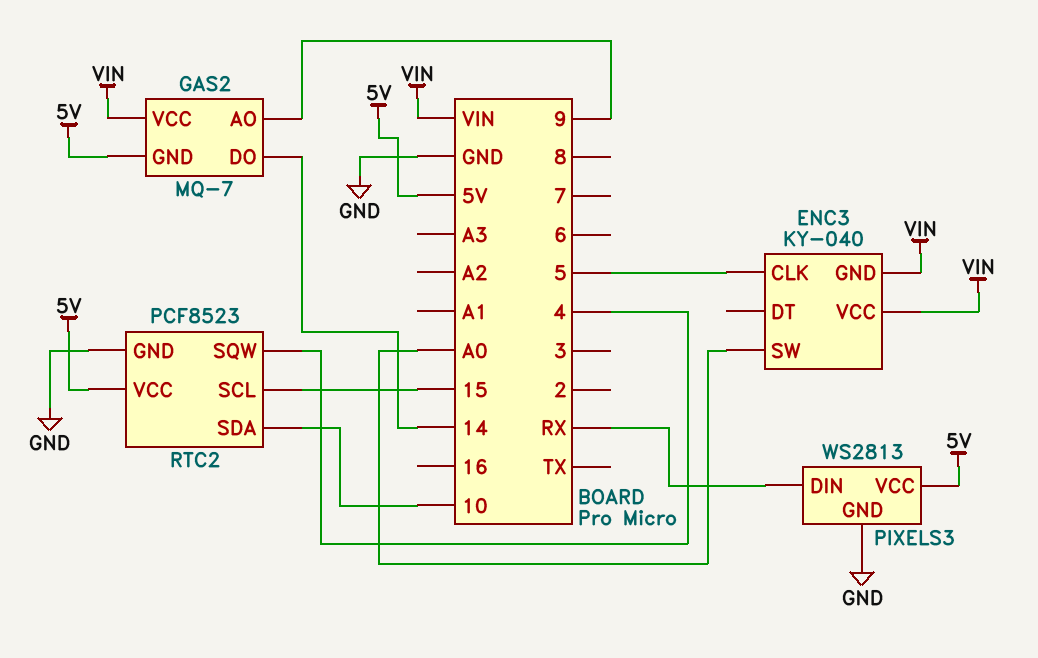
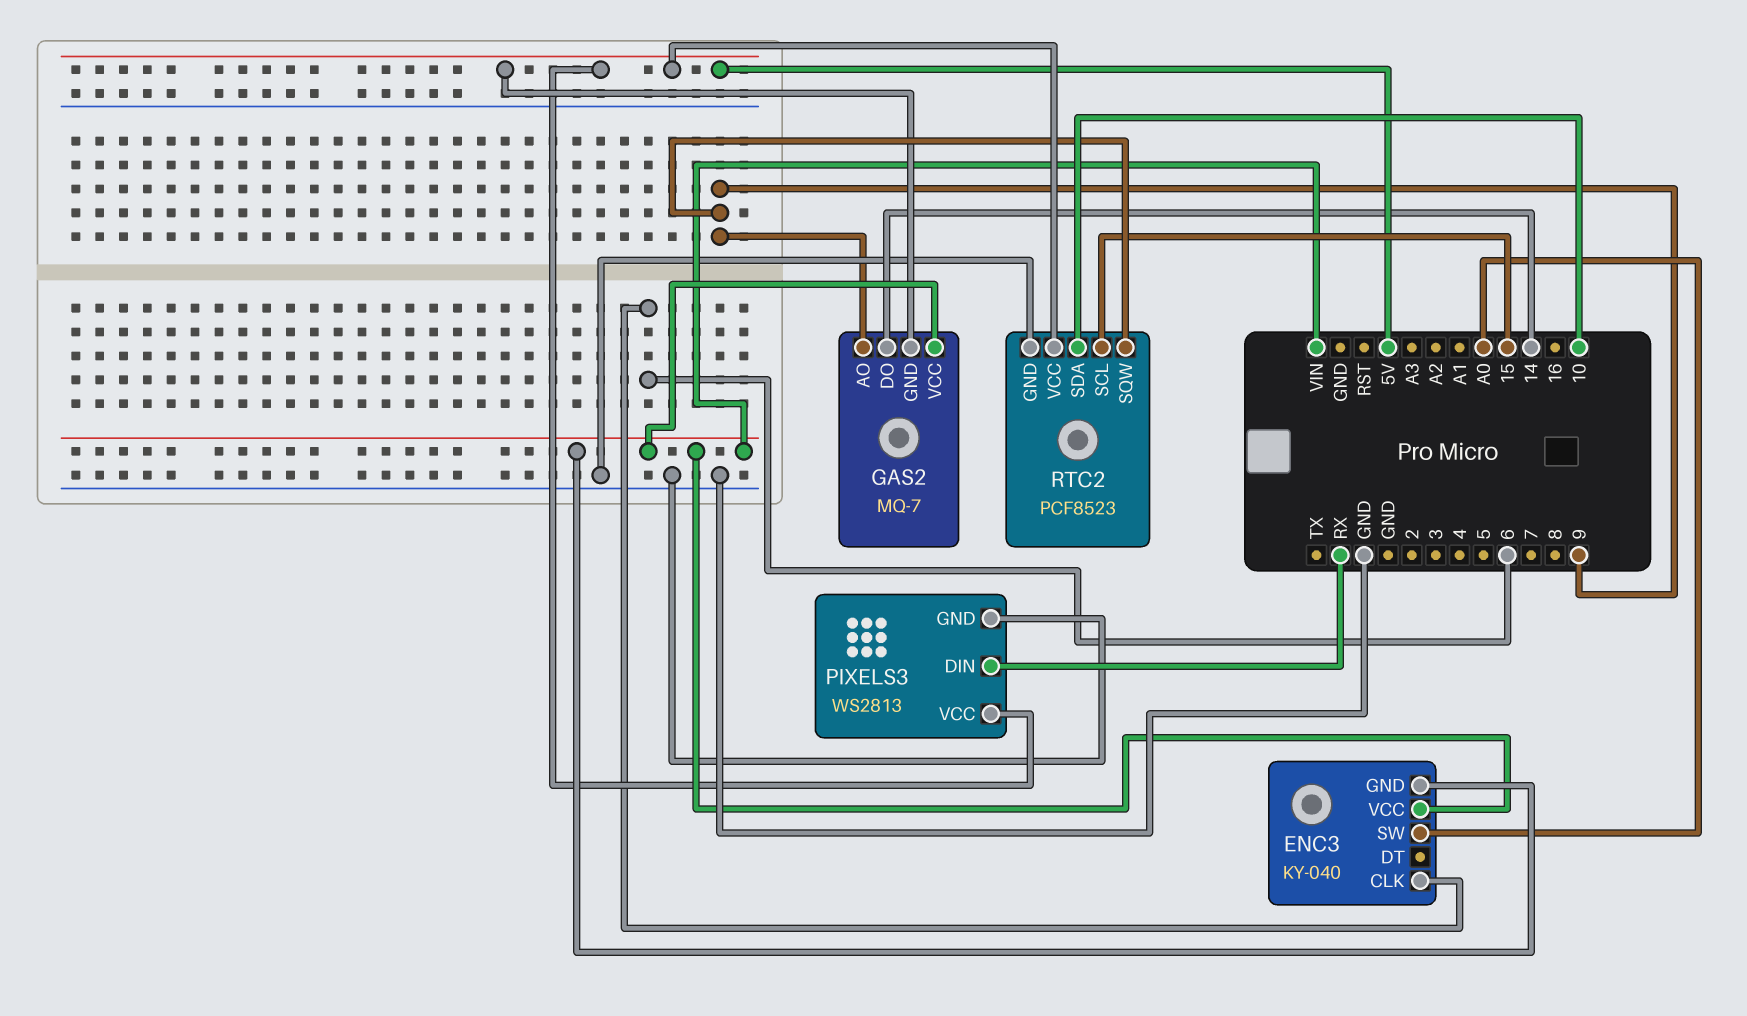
ENC3 pin CLK: 5 -> 6
RTC2 pin SQW: 4 -> 9

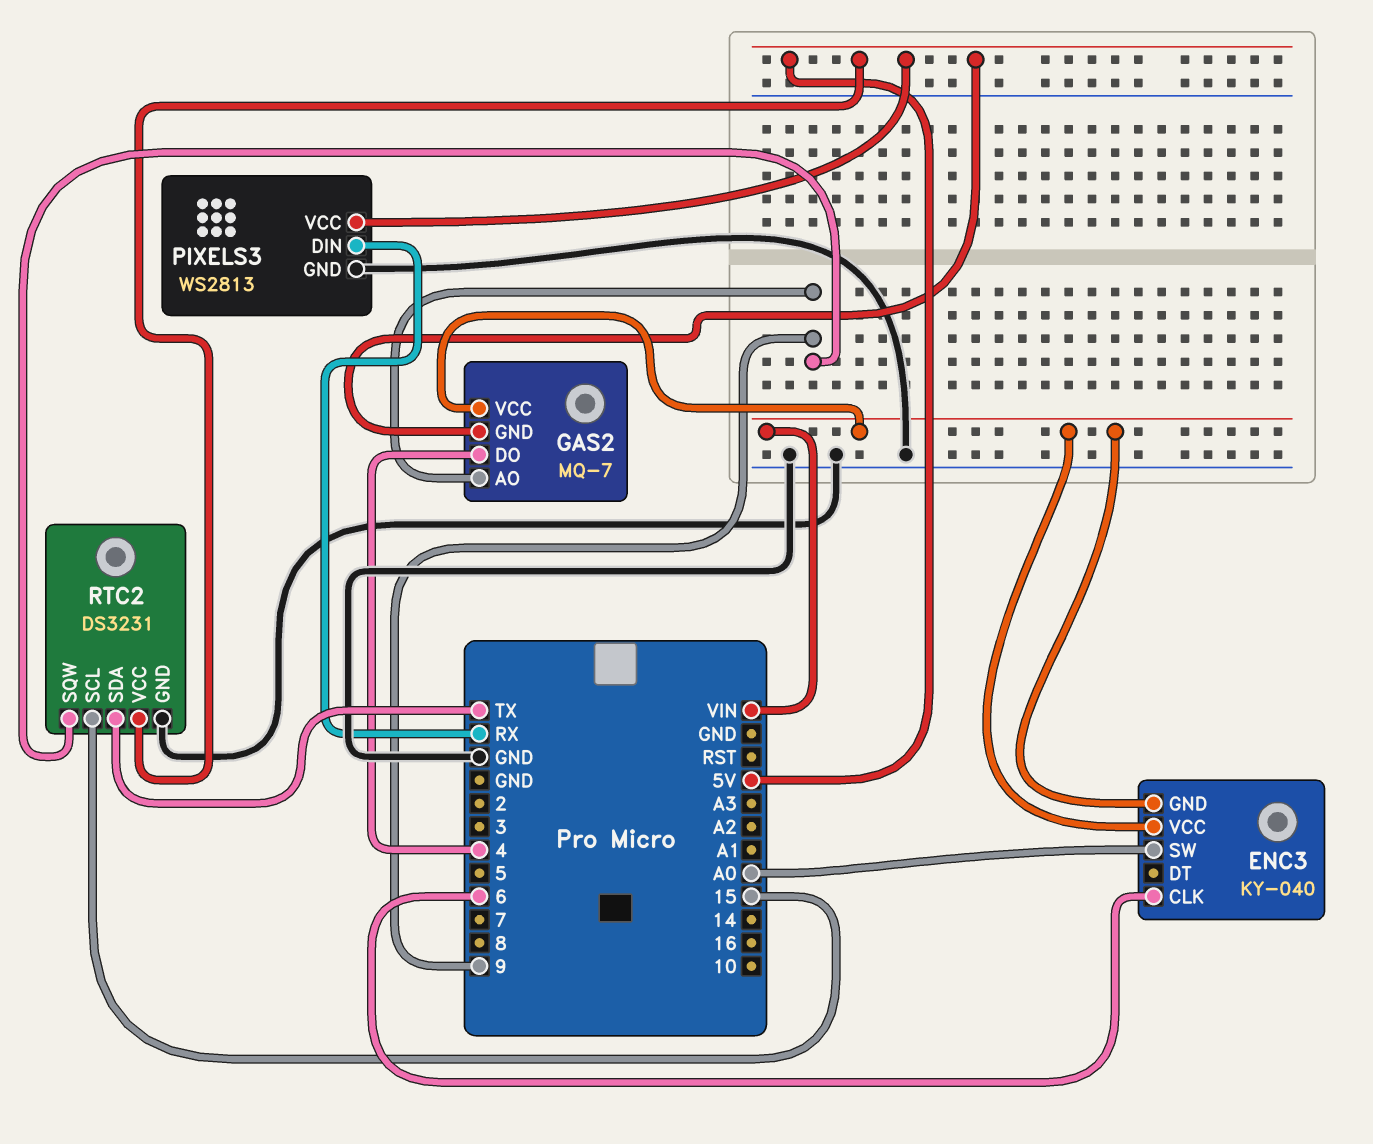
GAS2 pin DO: 14 -> 4
RTC2: PCF8523 -> DS3231
RTC2 pin SDA: 10 -> TX

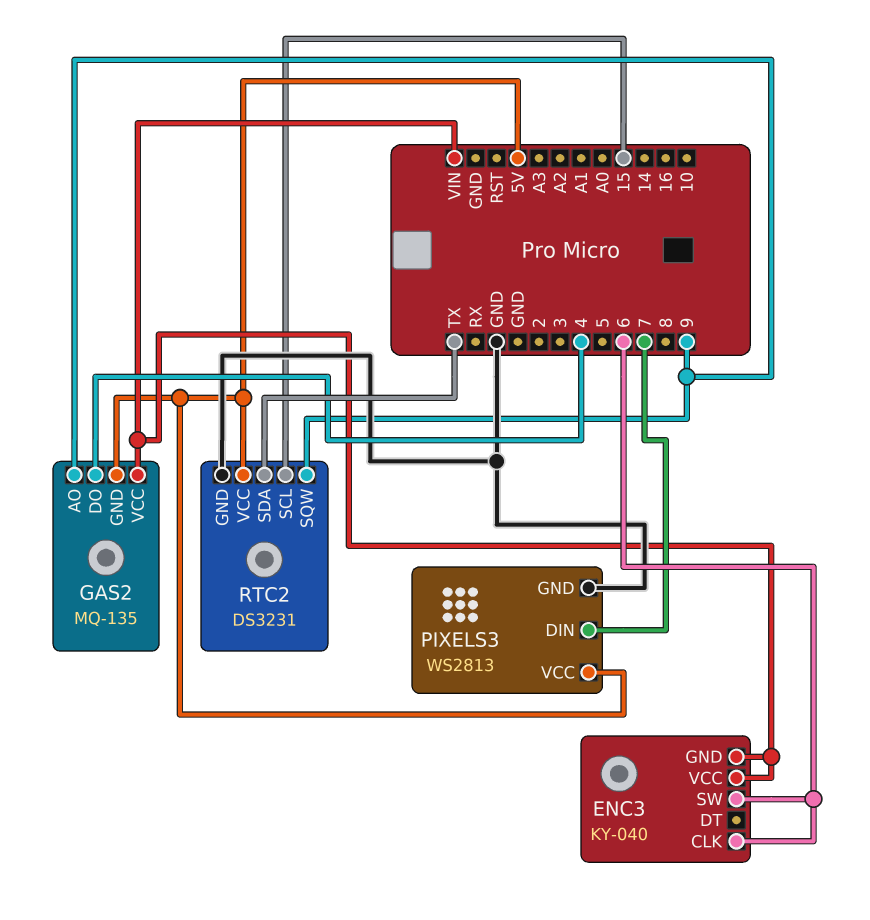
ENC3 pin SW: A0 -> 6
GAS2: MQ-7 -> MQ-135
PIXELS3 pin DIN: RX -> 7

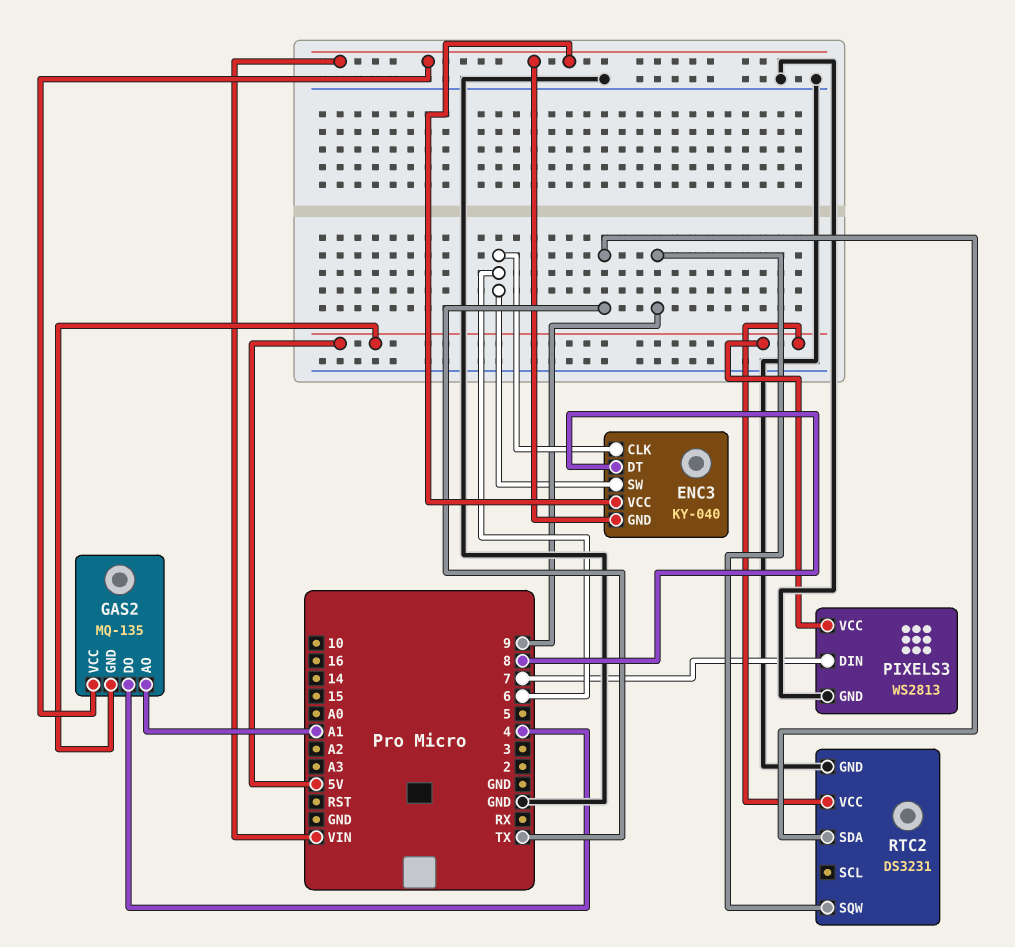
ENC3 pin DT: none -> 8
GAS2 pin AO: 9 -> A1
RTC2 pin SCL: 15 -> none

